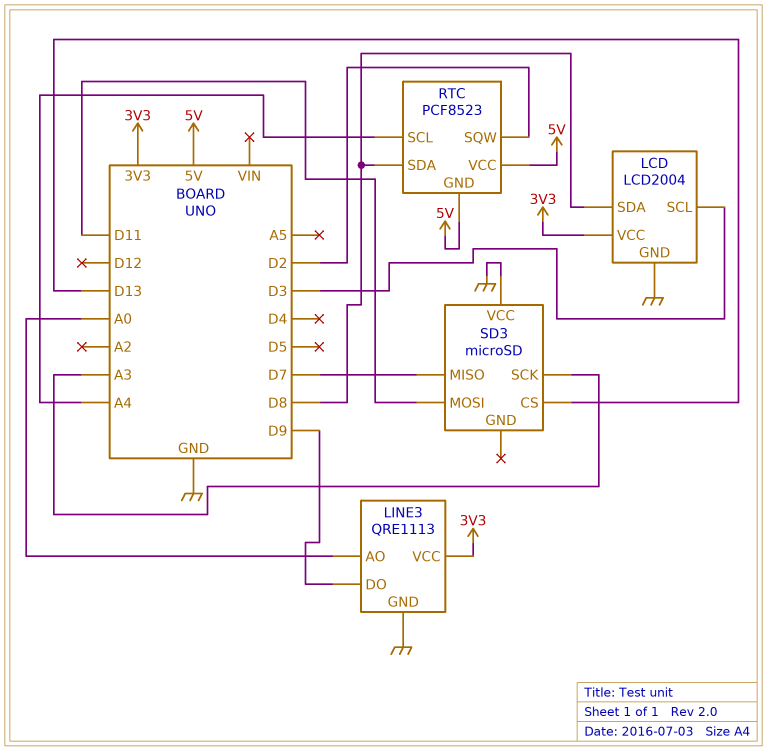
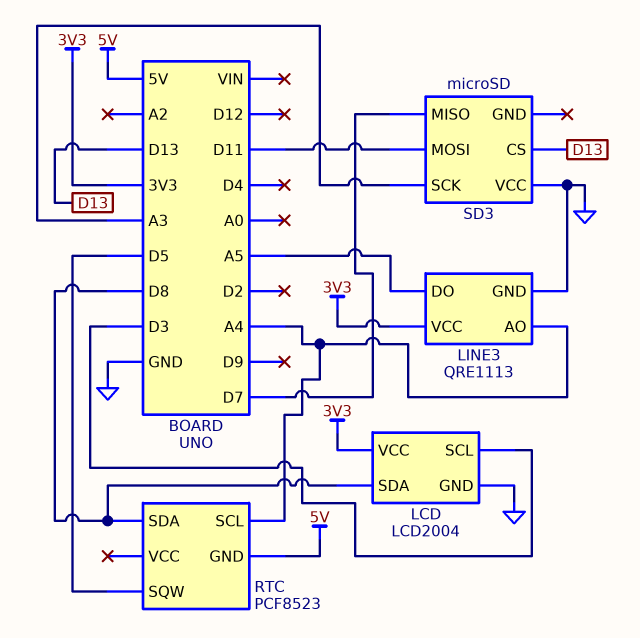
LINE3 pin AO: A0 -> A4
LINE3 pin DO: D9 -> A5
RTC pin SQW: D2 -> D5
RTC pin VCC: 5V -> none

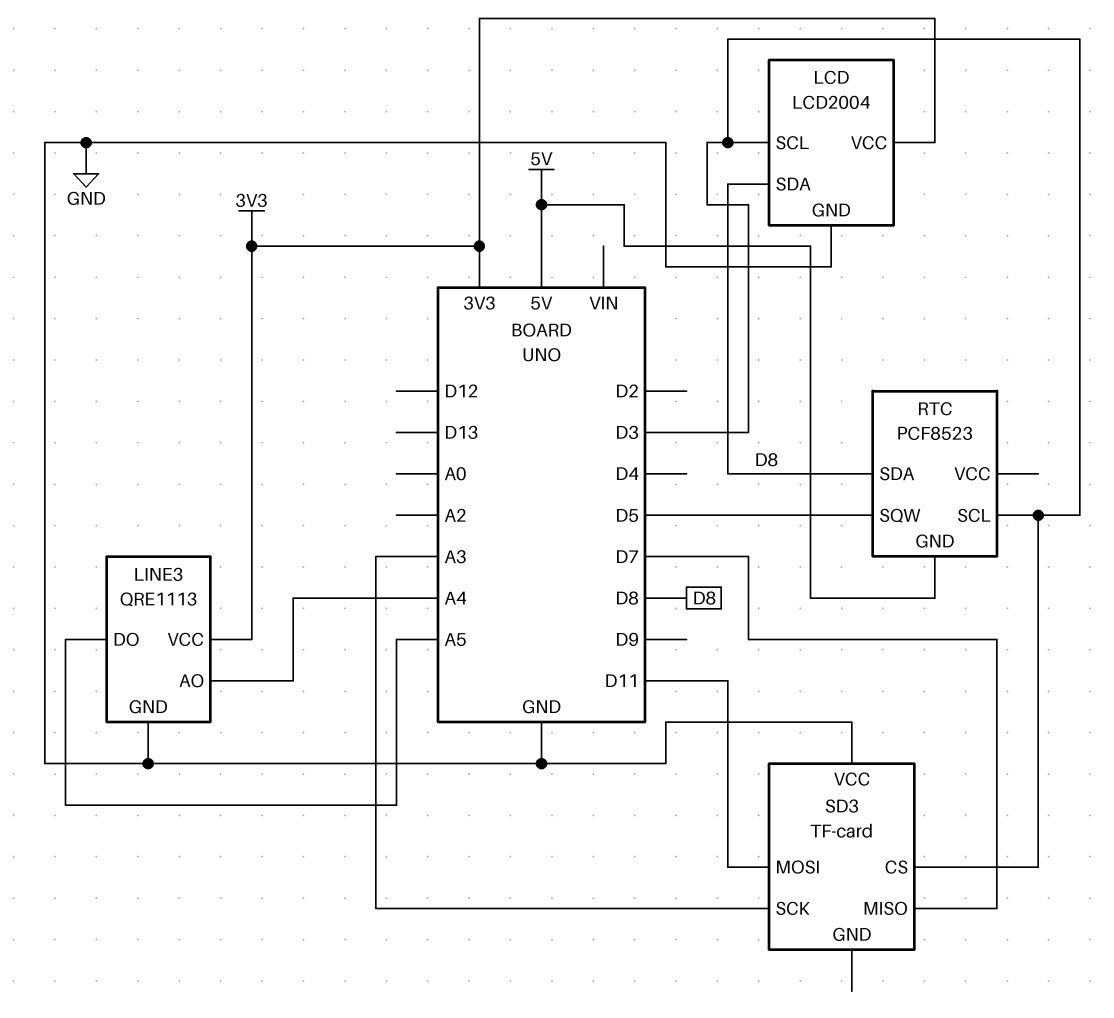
RTC pin SCL: A4 -> D3
SD3: microSD -> TF-card
SD3 pin CS: D13 -> D3

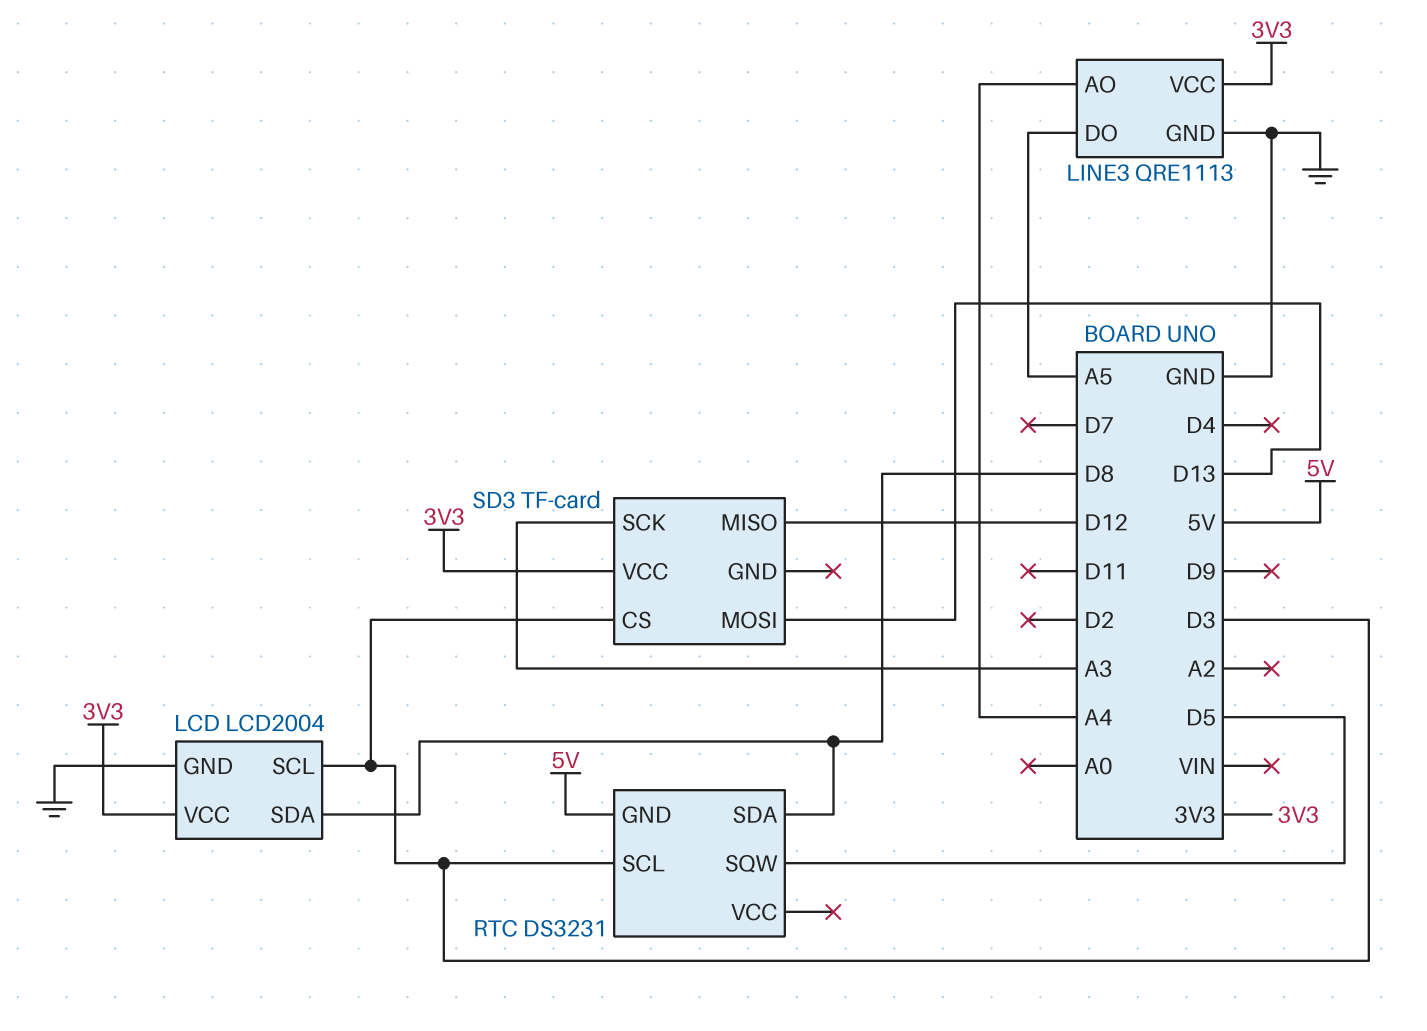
RTC: PCF8523 -> DS3231
SD3 pin MISO: D7 -> D12
SD3 pin MOSI: D11 -> D13
SD3 pin VCC: GND -> 3V3

